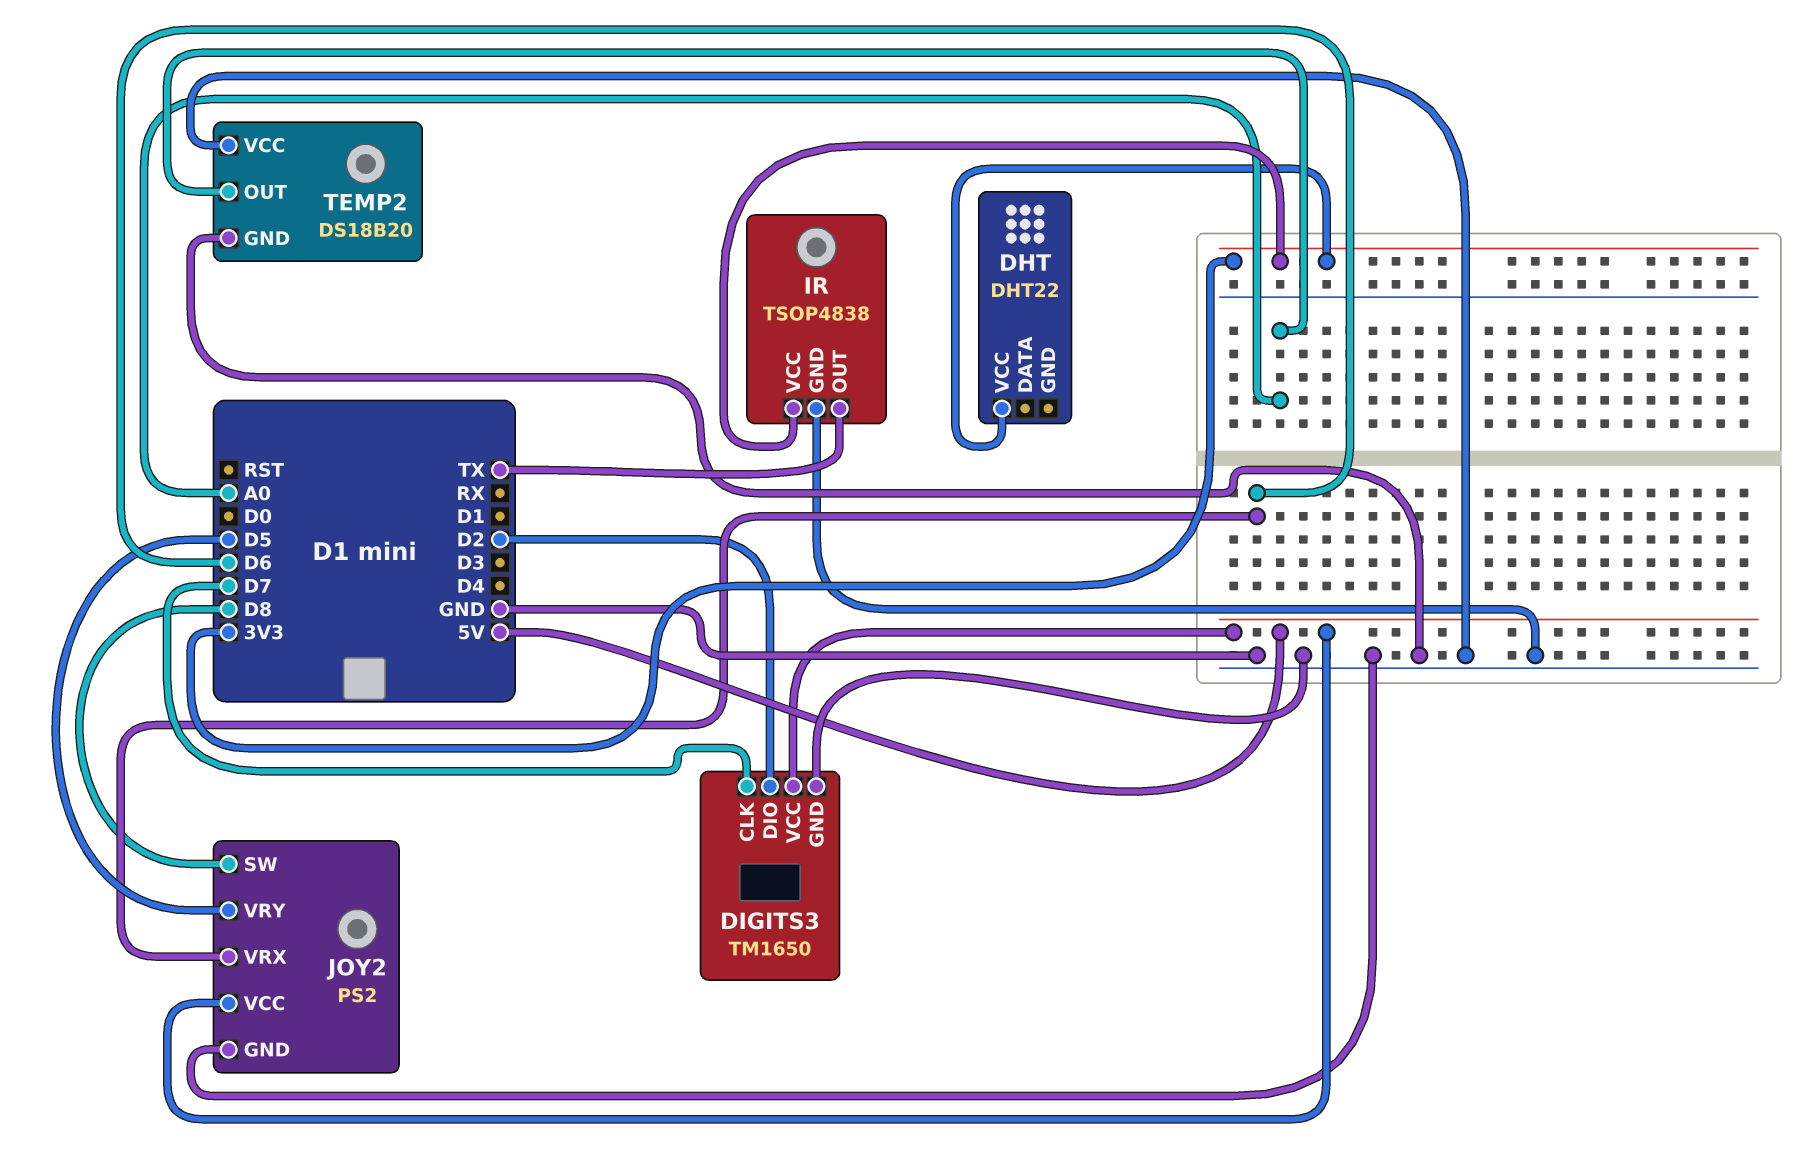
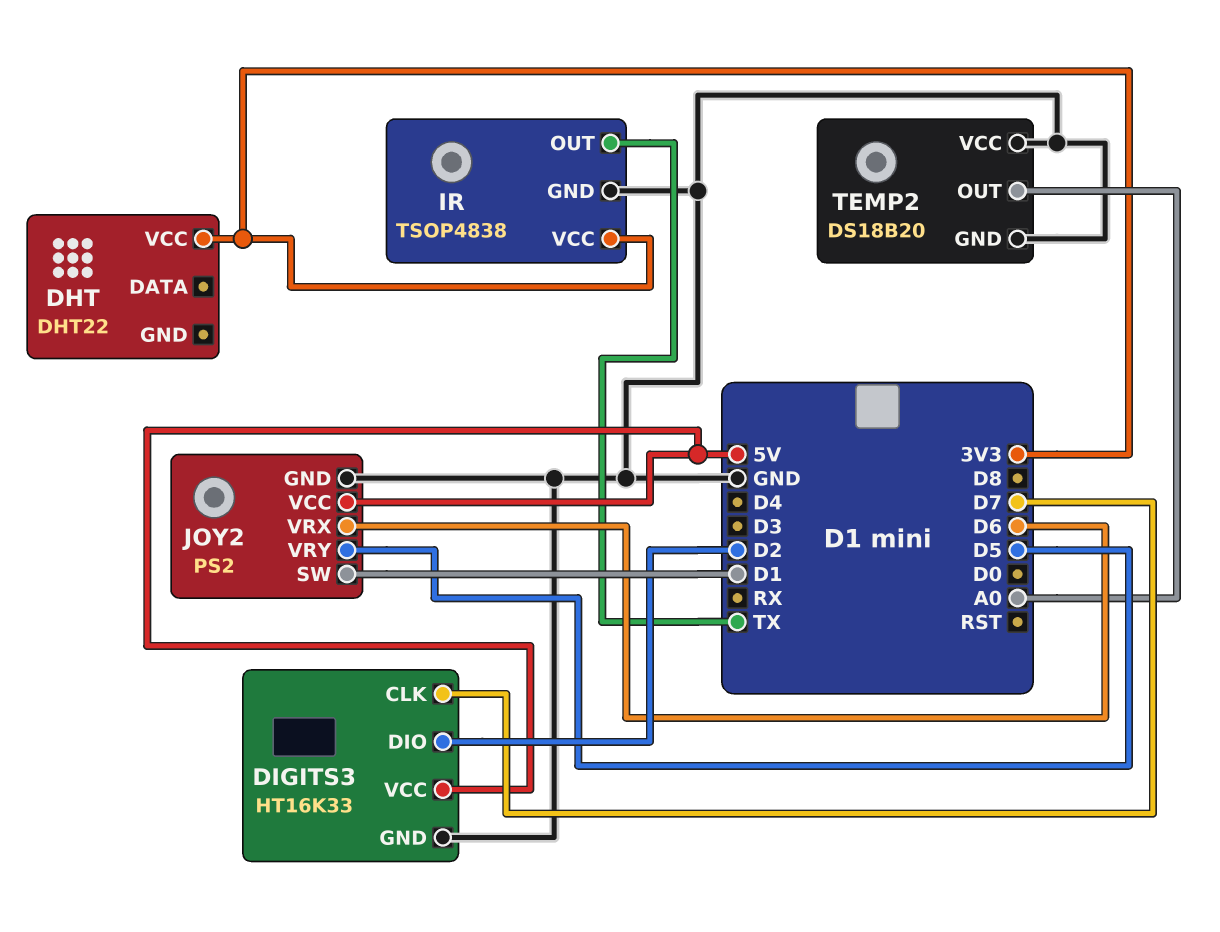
DIGITS3: TM1650 -> HT16K33
JOY2 pin SW: D8 -> D1

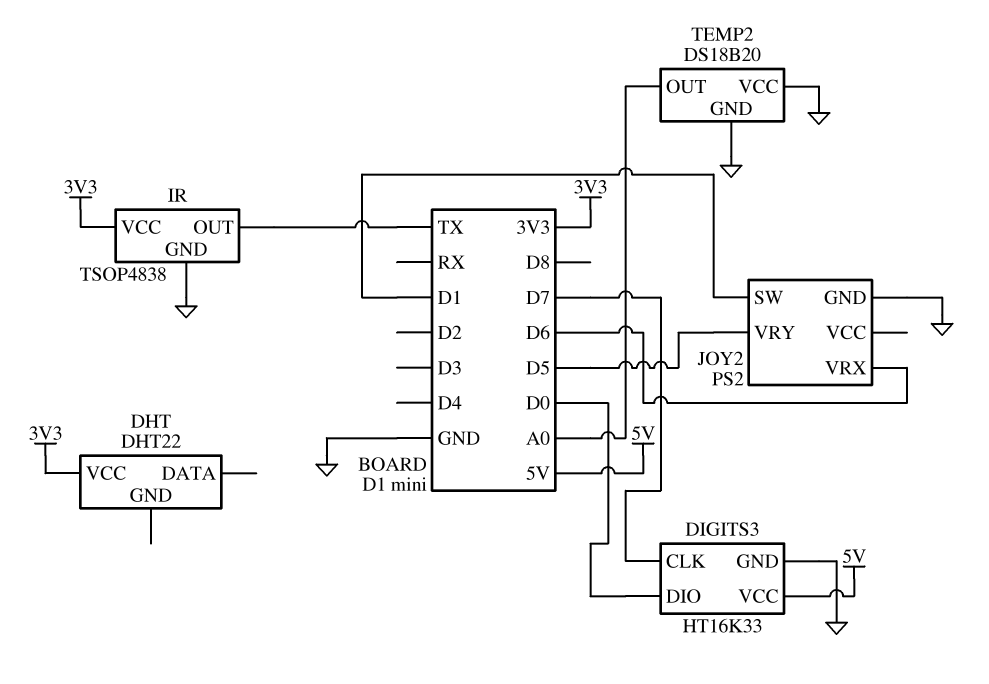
DIGITS3 pin DIO: D2 -> D0
JOY2 pin VCC: 5V -> none

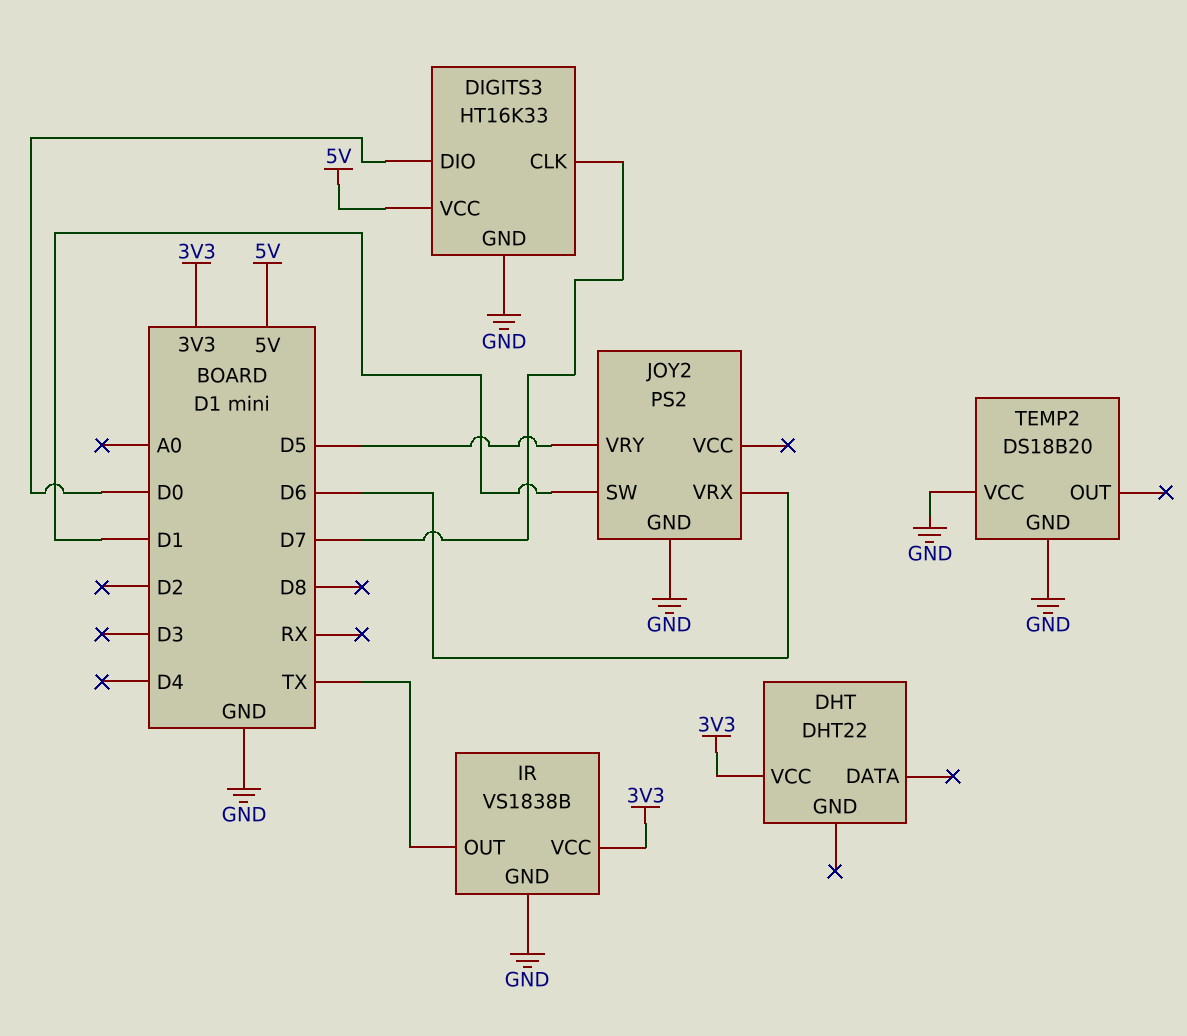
IR: TSOP4838 -> VS1838B
TEMP2 pin OUT: A0 -> none

